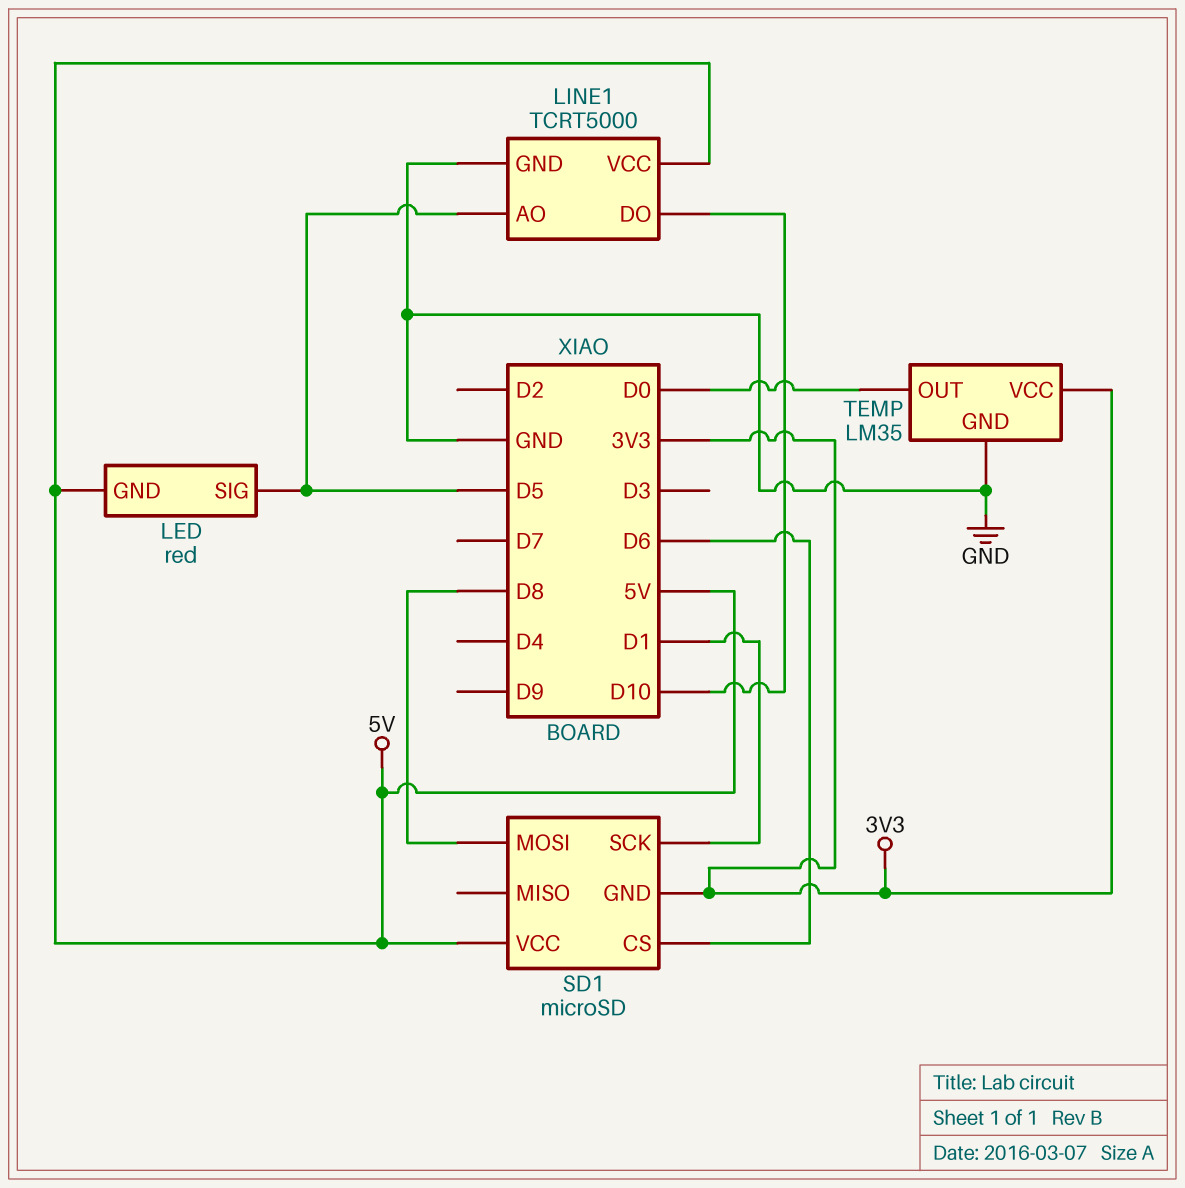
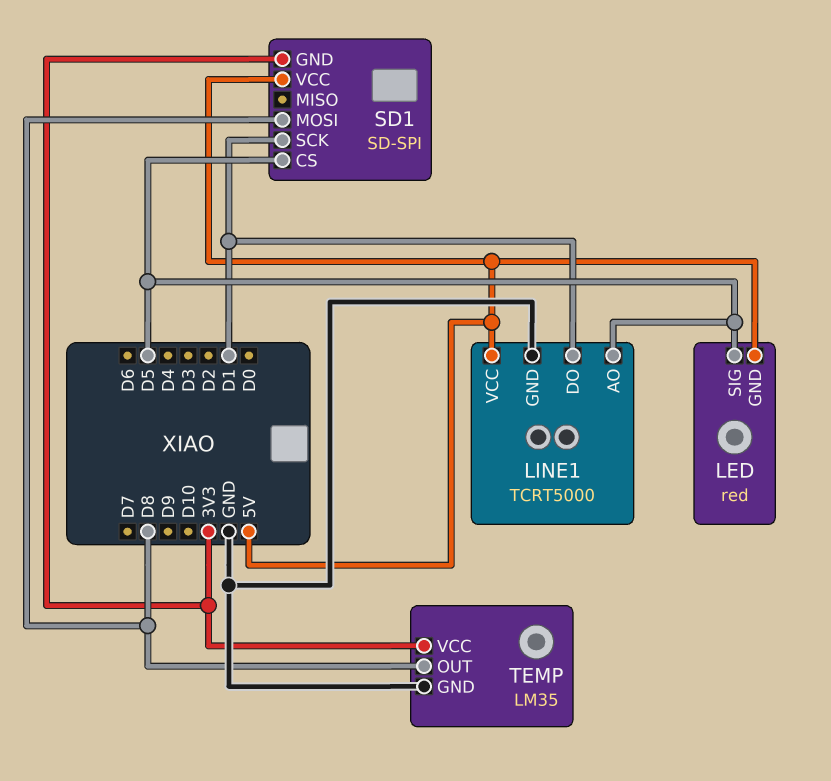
LINE1 pin DO: D10 -> D1
SD1: microSD -> SD-SPI
SD1 pin CS: D6 -> D5
TEMP pin OUT: D0 -> D8

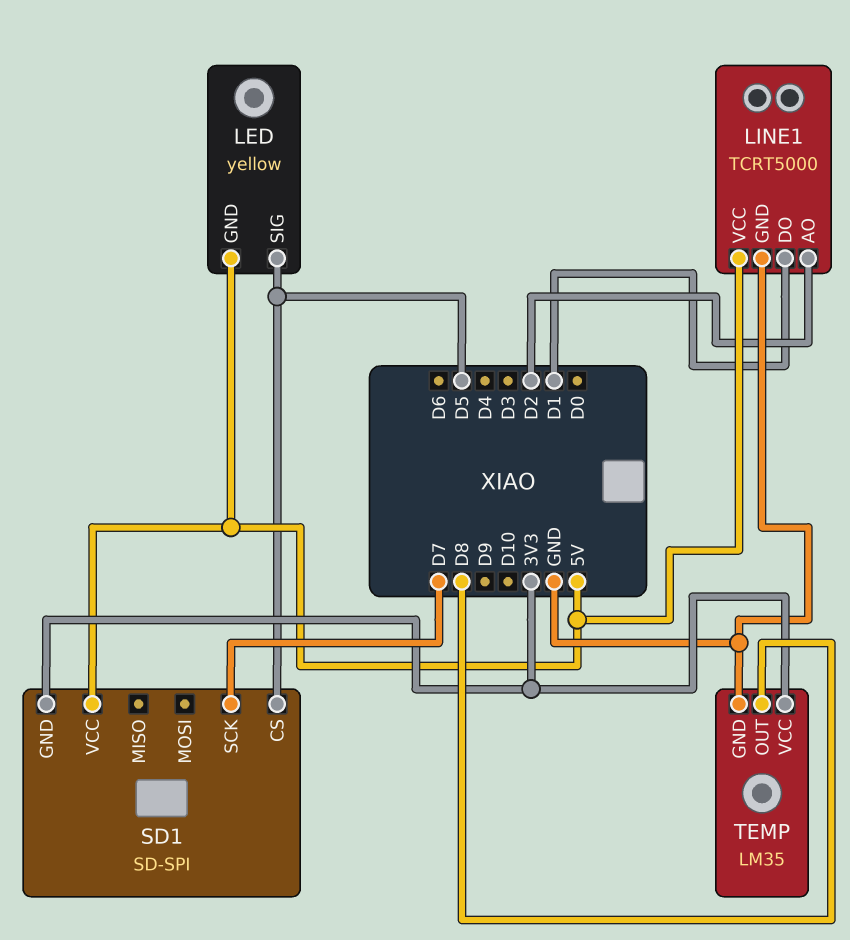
LED: red -> yellow
LINE1 pin AO: D5 -> D2
SD1 pin MOSI: D8 -> none
SD1 pin SCK: D1 -> D7

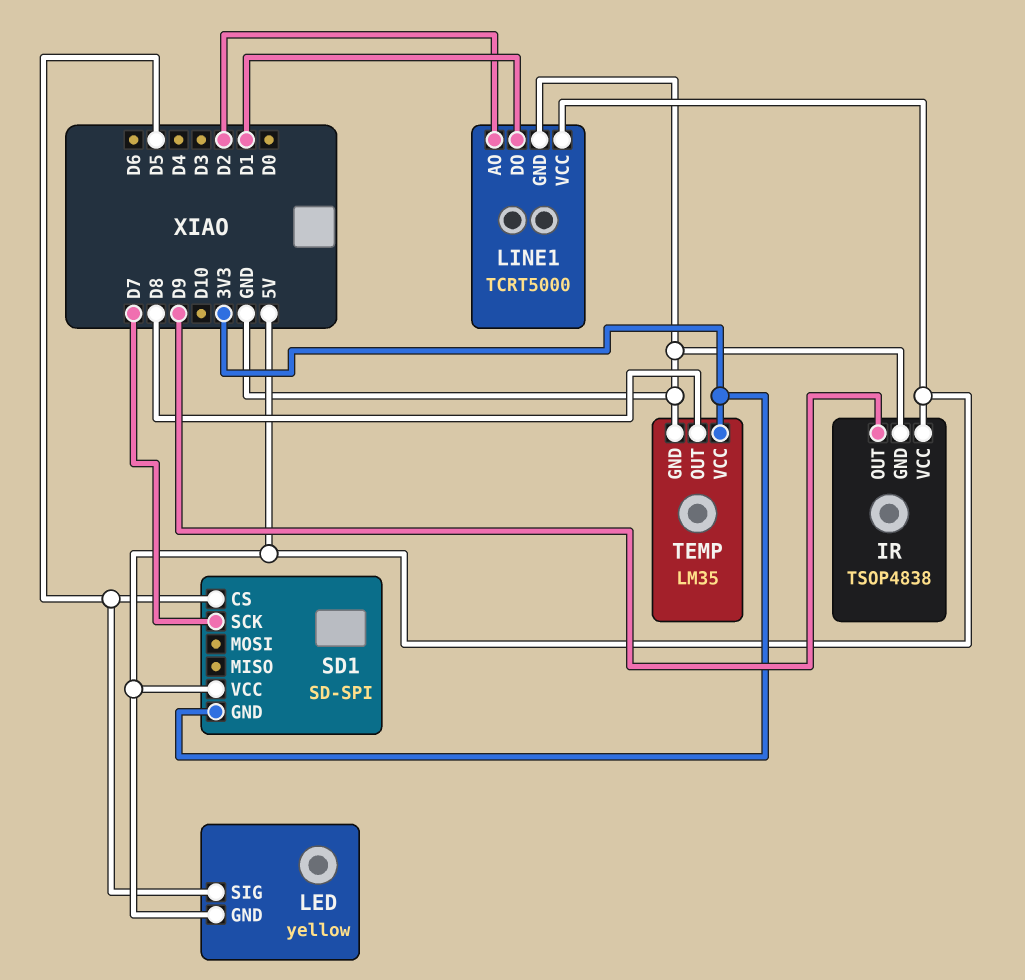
IR: none -> TSOP4838
IR pin GND: none -> GND
IR pin OUT: none -> D9
IR pin VCC: none -> 5V

